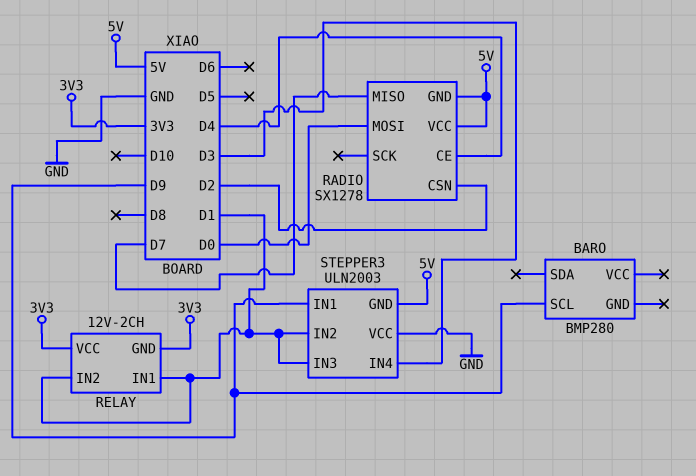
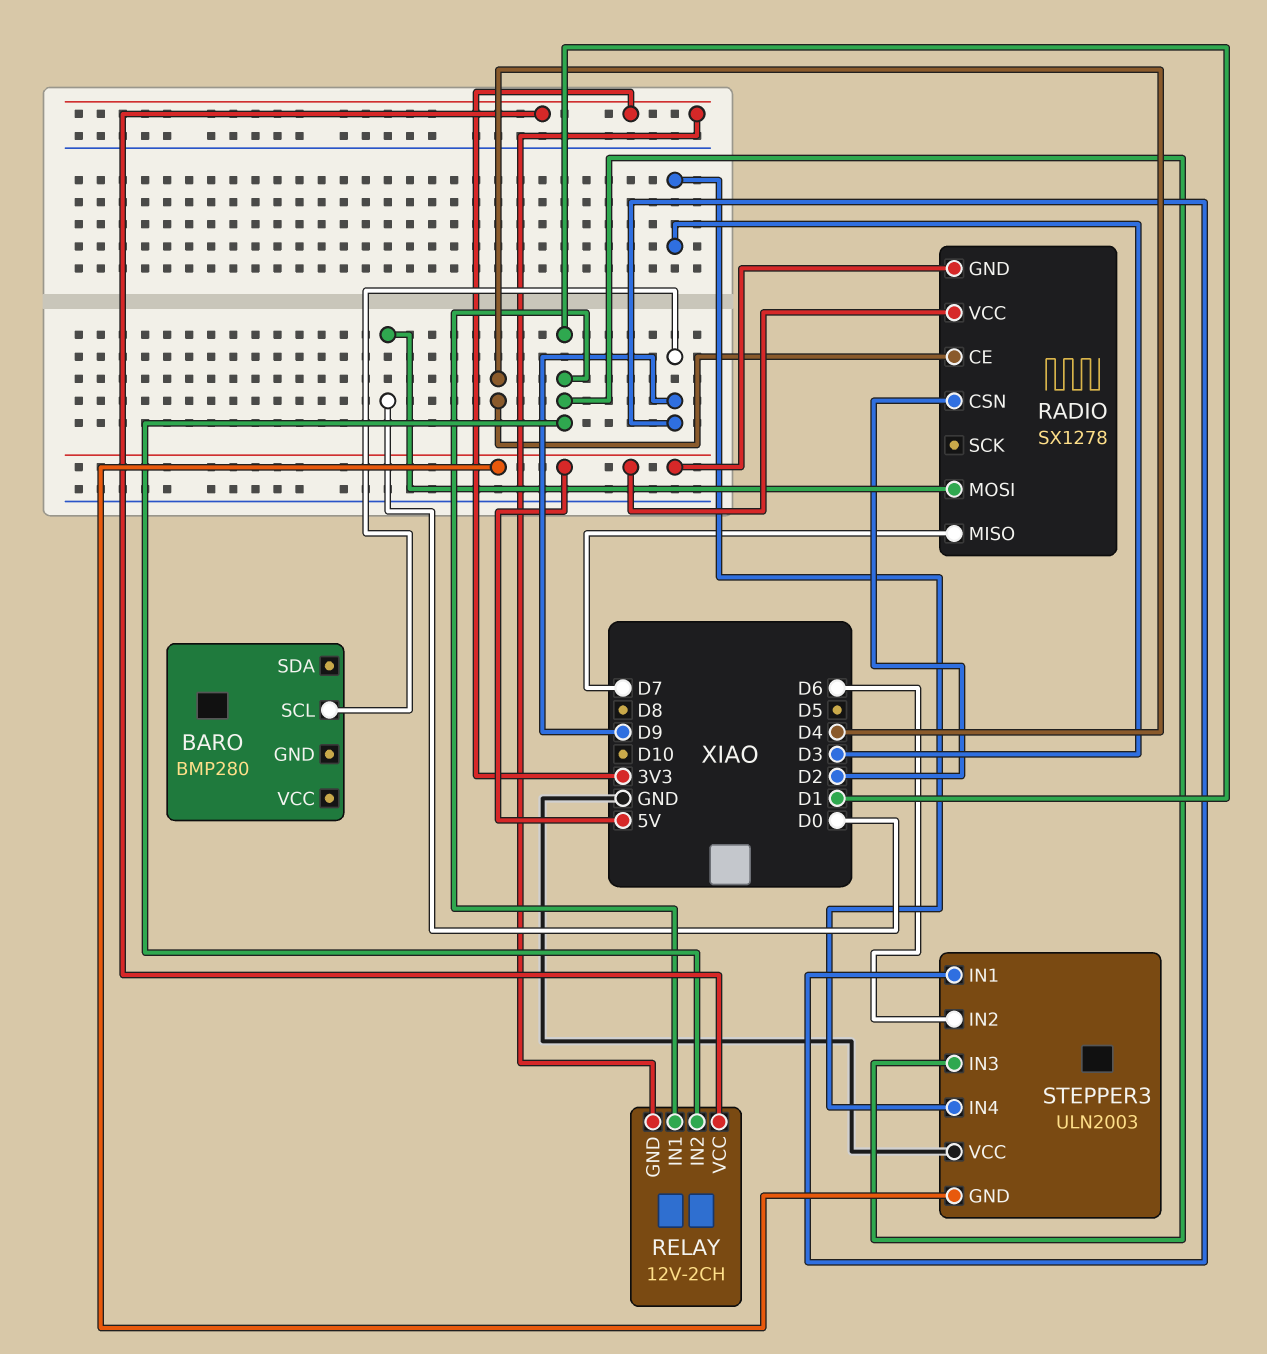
STEPPER3 pin IN2: D1 -> D6

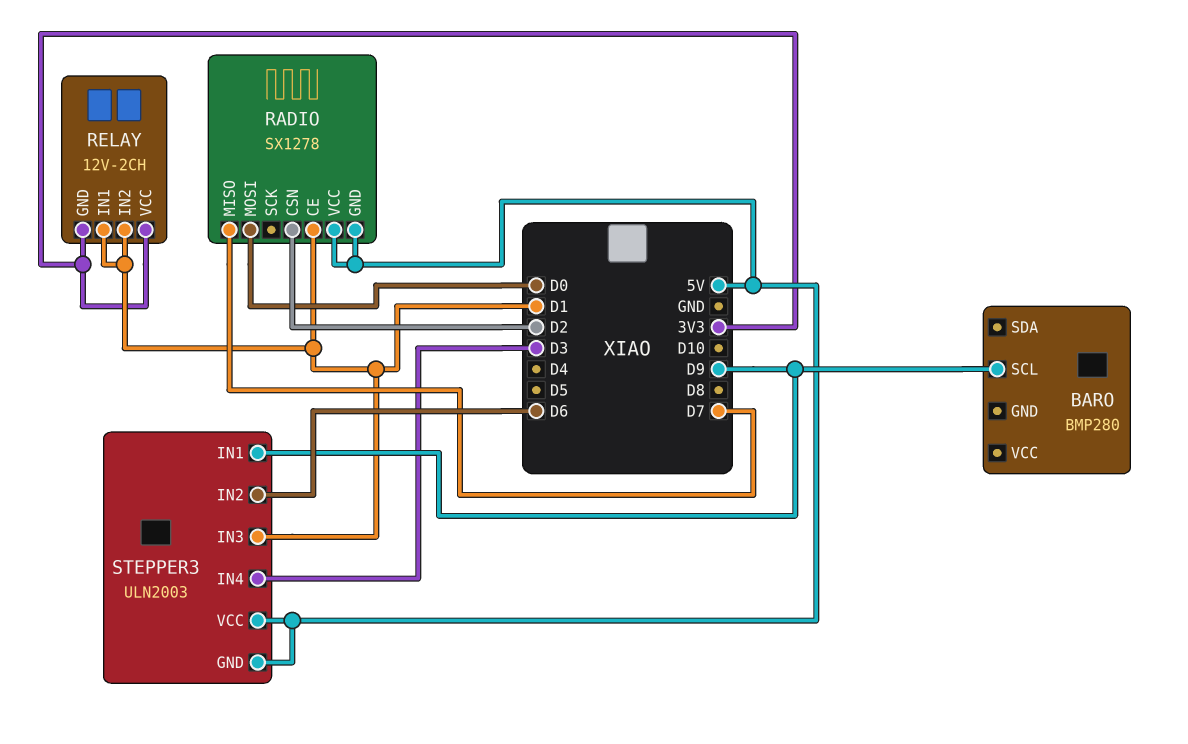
RADIO pin CE: D4 -> D1
STEPPER3 pin VCC: GND -> 5V

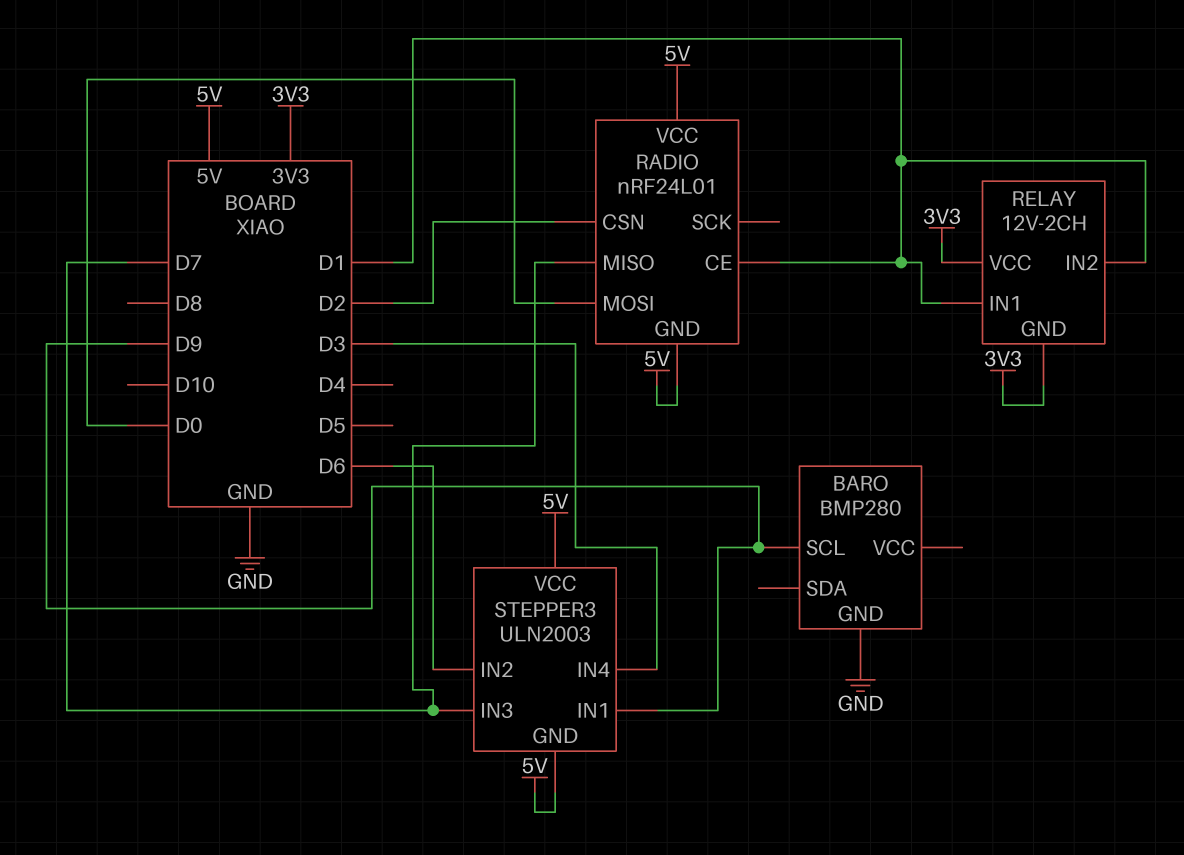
BARO pin GND: none -> GND
RADIO: SX1278 -> nRF24L01
STEPPER3 pin IN3: D1 -> D7

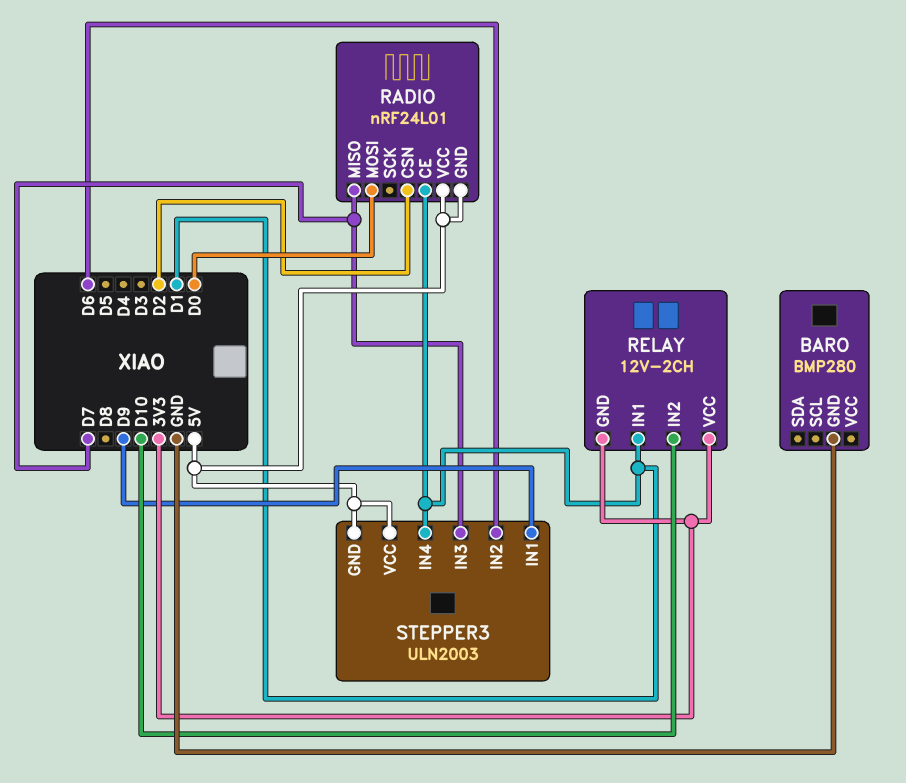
BARO pin SCL: D9 -> none
RELAY pin IN2: D1 -> D10
STEPPER3 pin IN4: D3 -> D1

